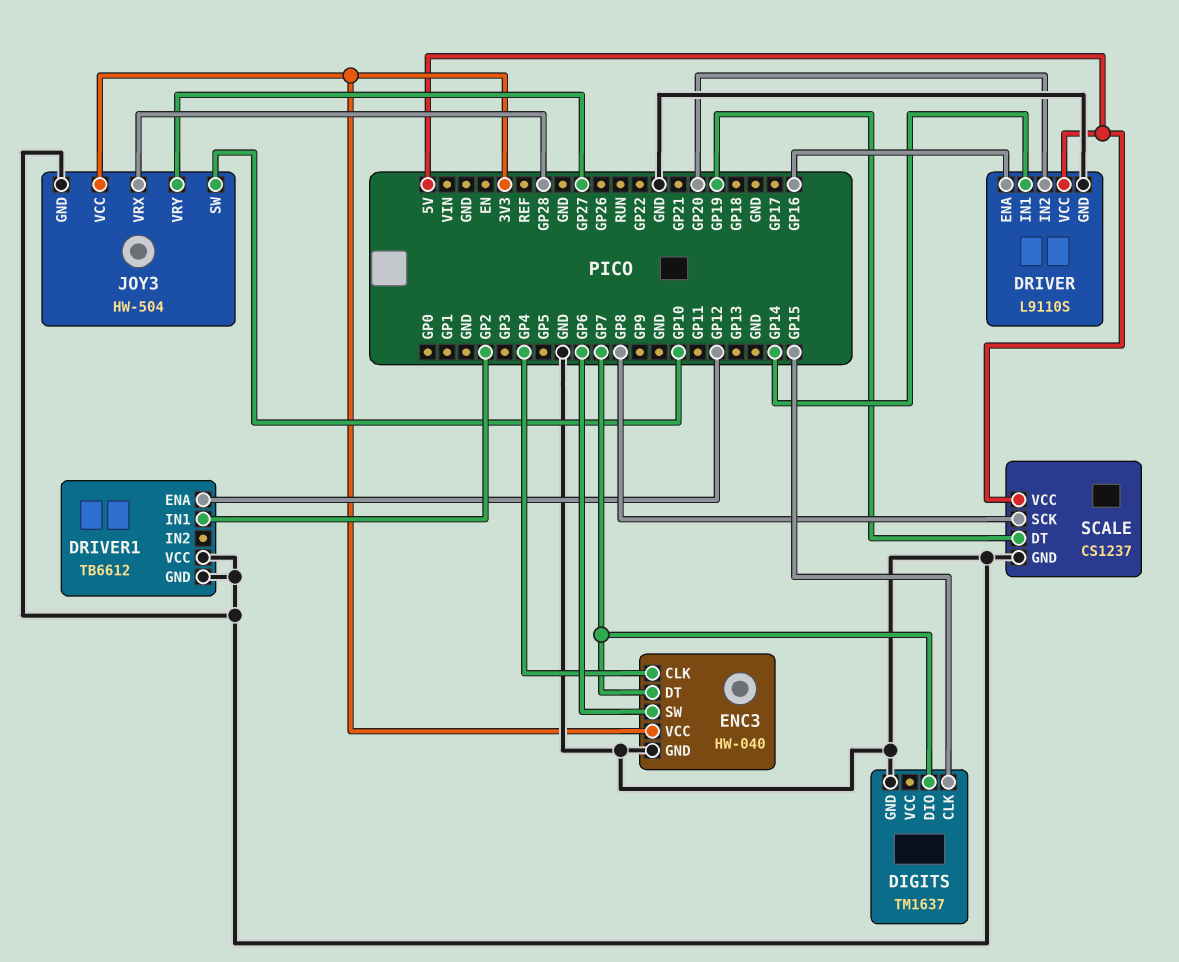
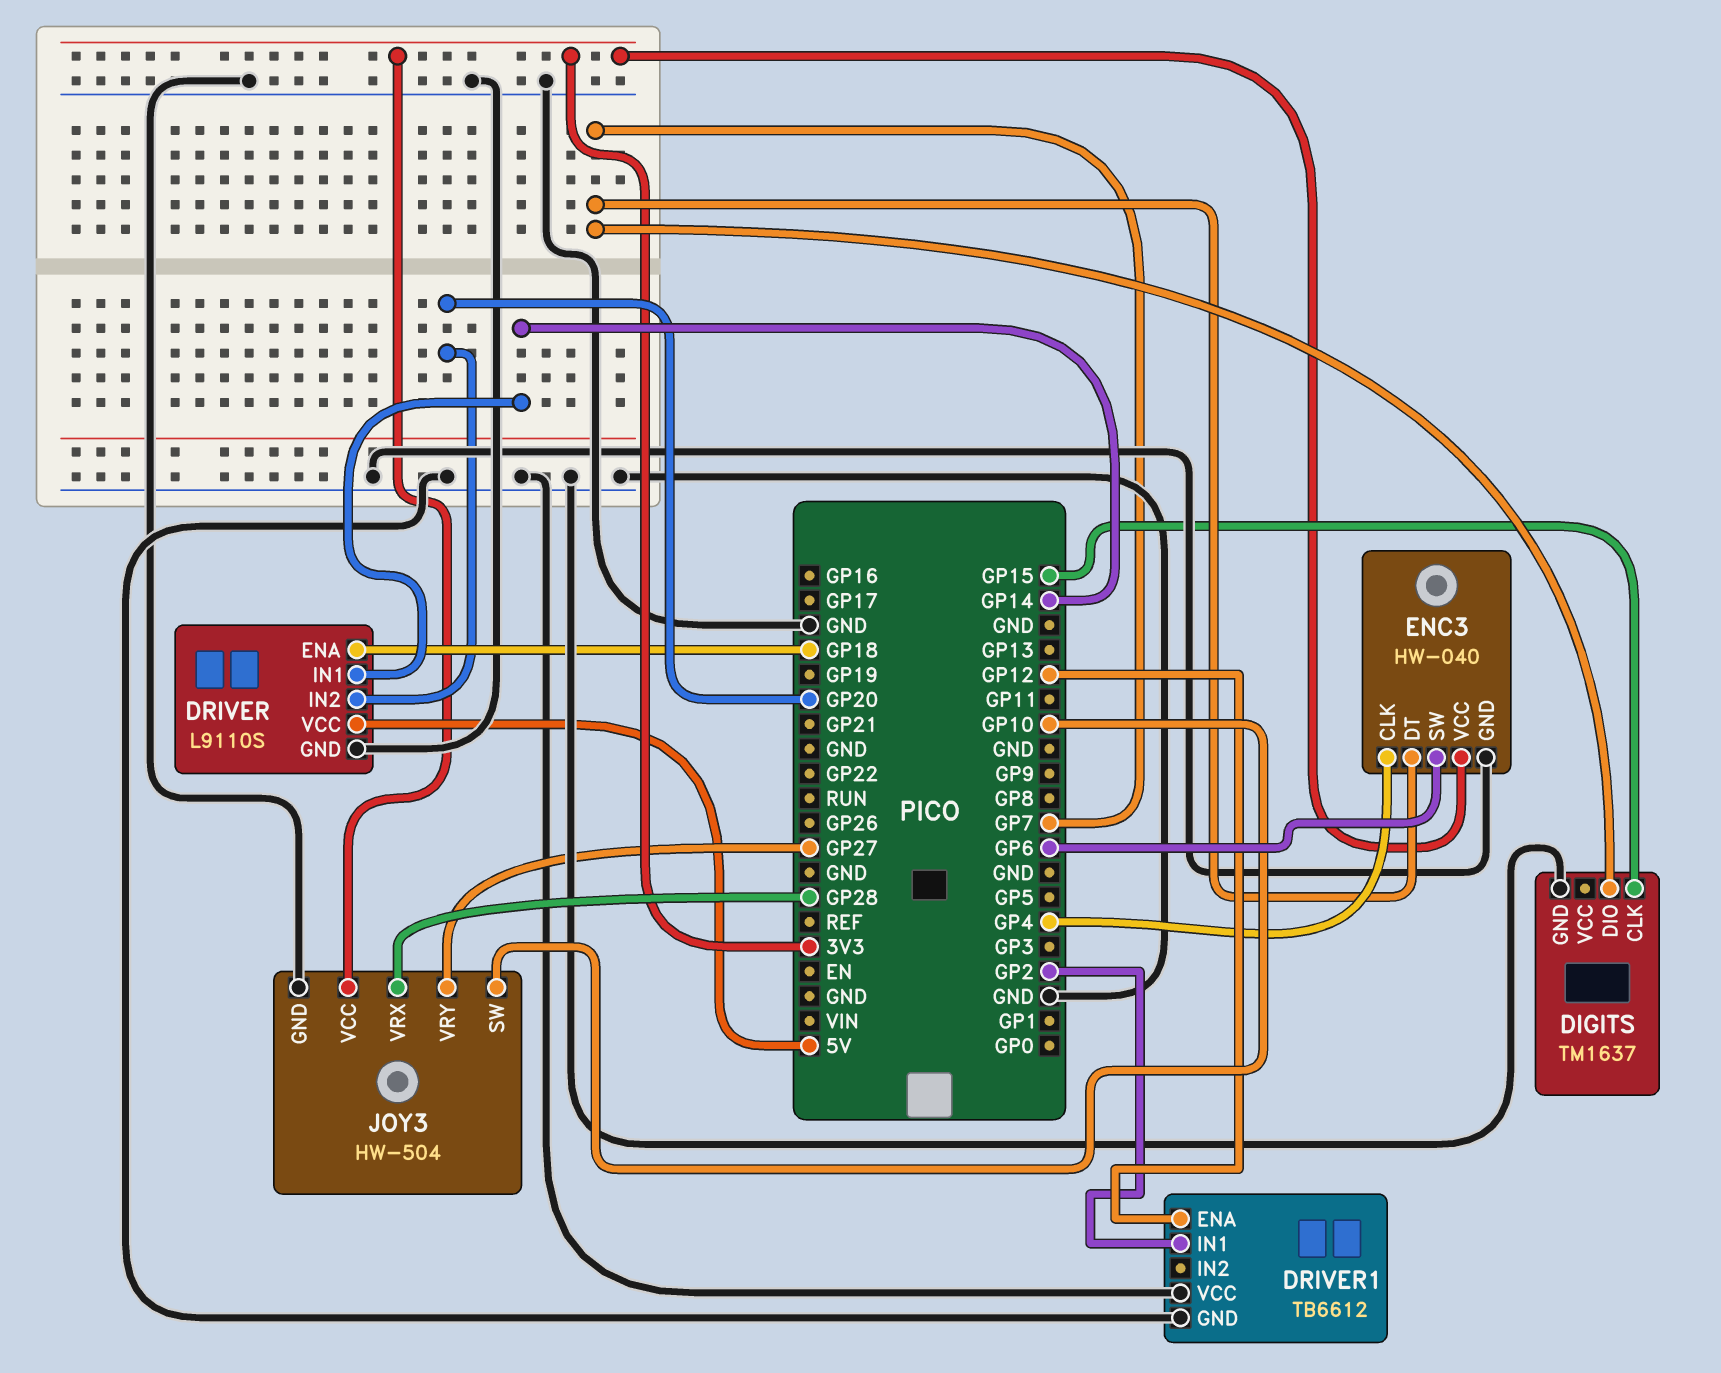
DRIVER pin ENA: GP16 -> GP18
SCALE: CS1237 -> none
SCALE pin DT: GP19 -> none
SCALE pin GND: GND -> none
SCALE pin SCK: GP8 -> none
SCALE pin VCC: 5V -> none

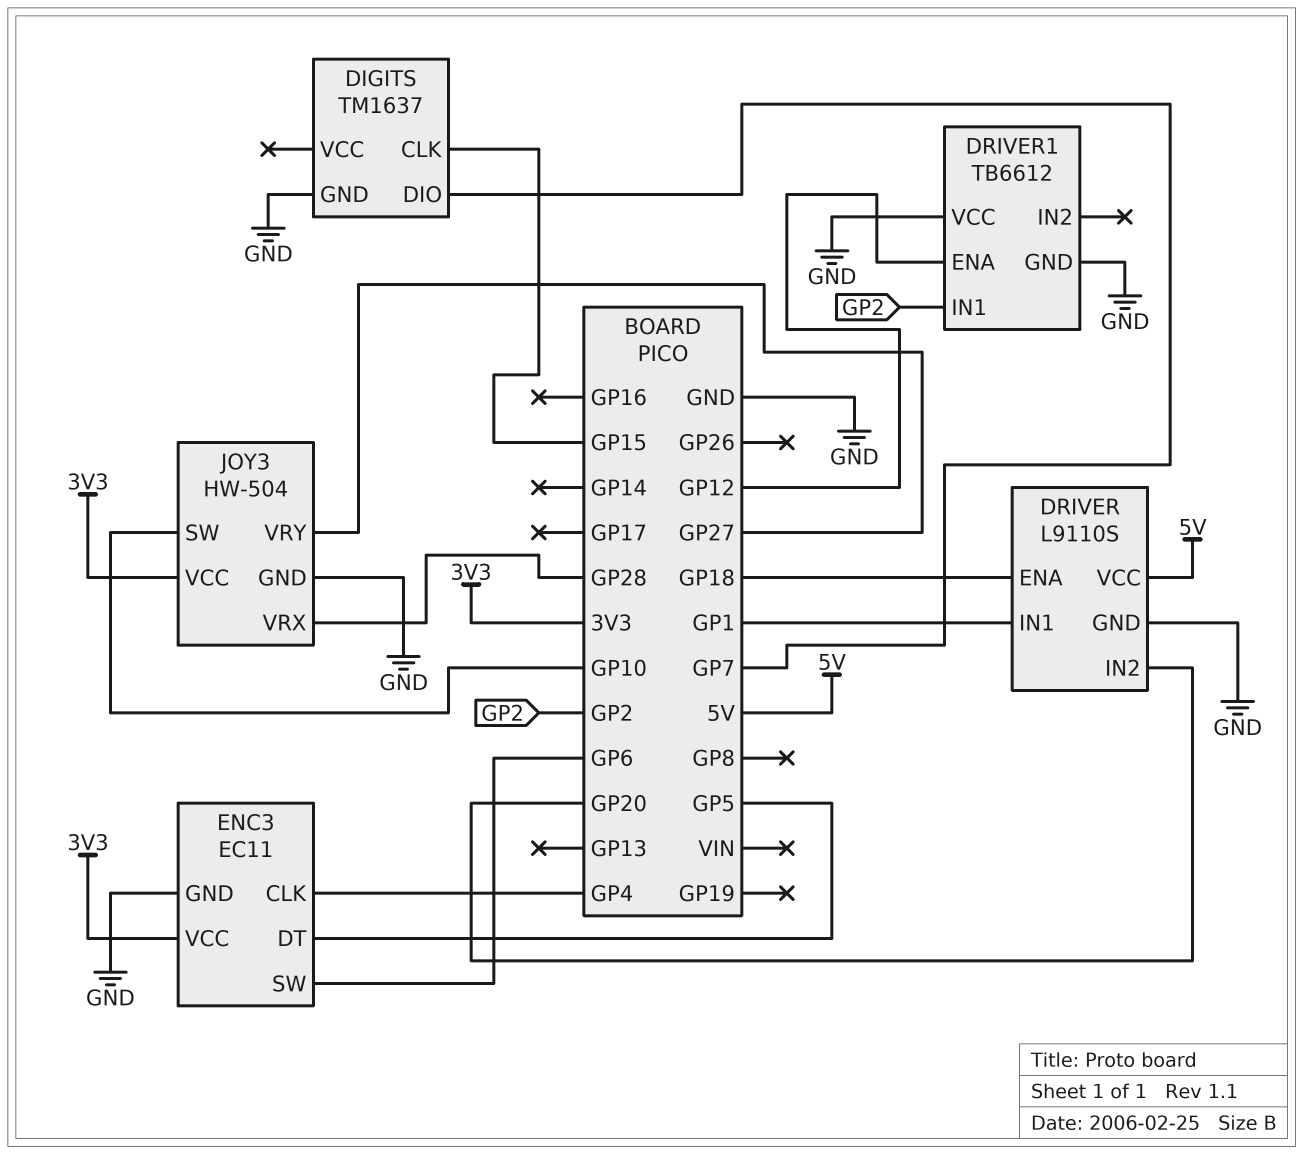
DRIVER pin IN1: GP14 -> GP1
ENC3: HW-040 -> EC11
ENC3 pin DT: GP7 -> GP5

